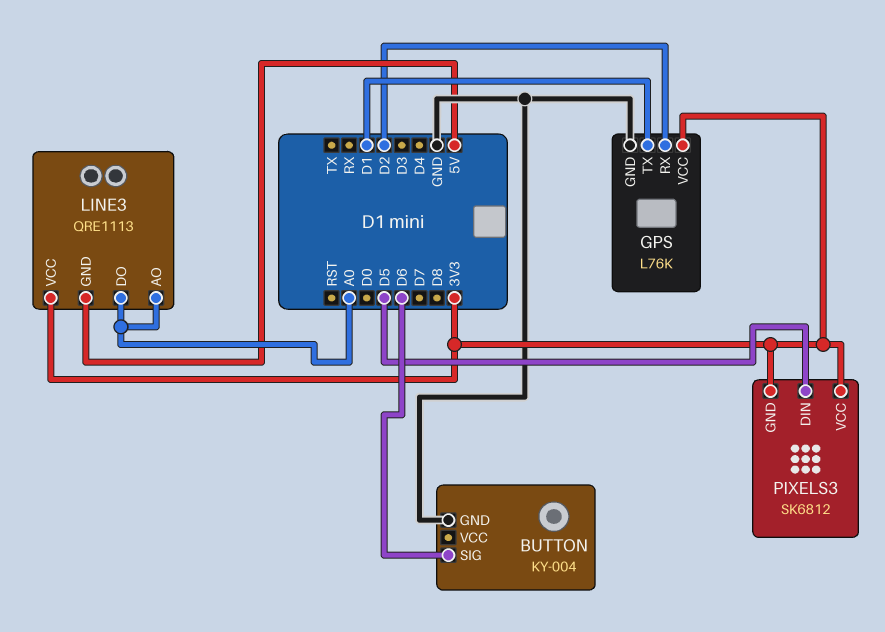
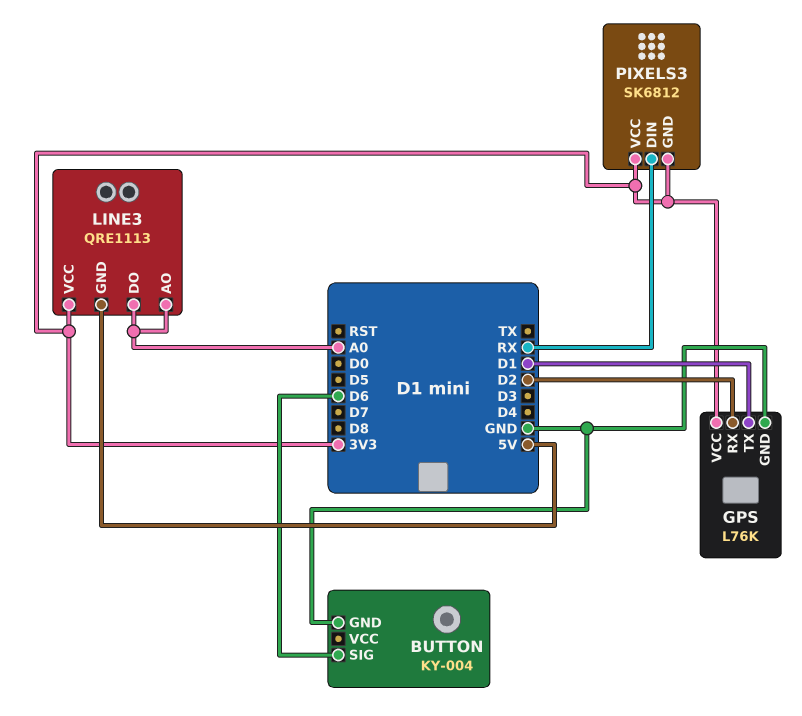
PIXELS3 pin DIN: D5 -> RX

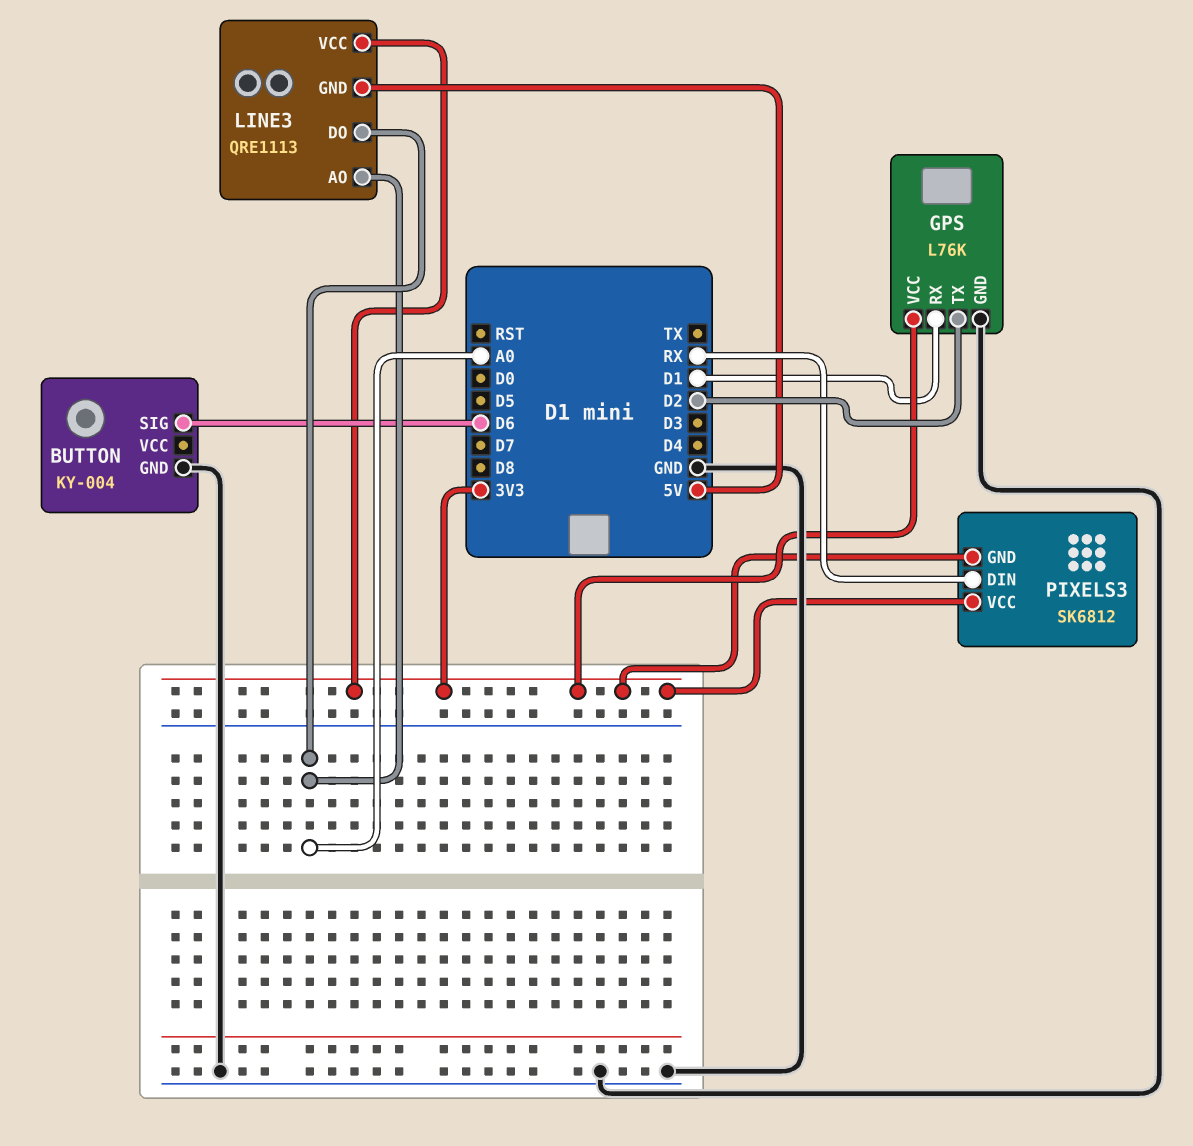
GPS pin RX: D2 -> D1
GPS pin TX: D1 -> D2

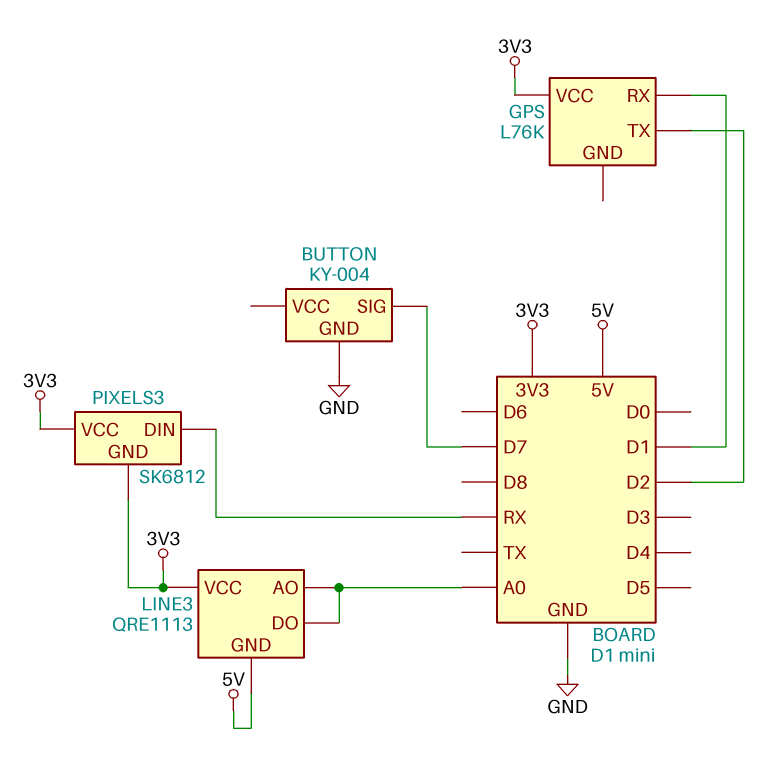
BUTTON pin SIG: D6 -> D7
GPS pin GND: GND -> none

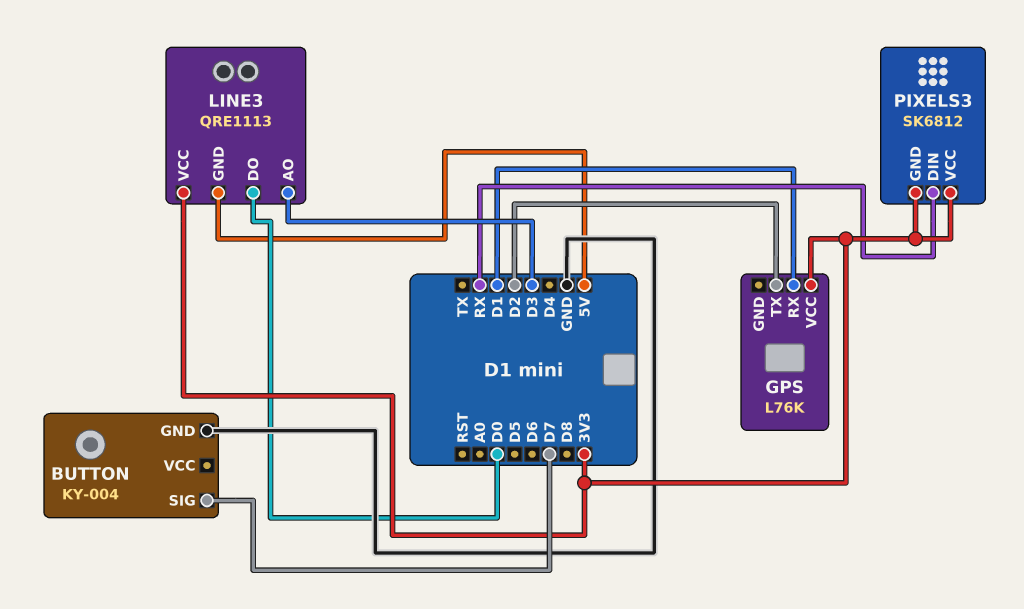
LINE3 pin AO: A0 -> D3
LINE3 pin DO: A0 -> D0

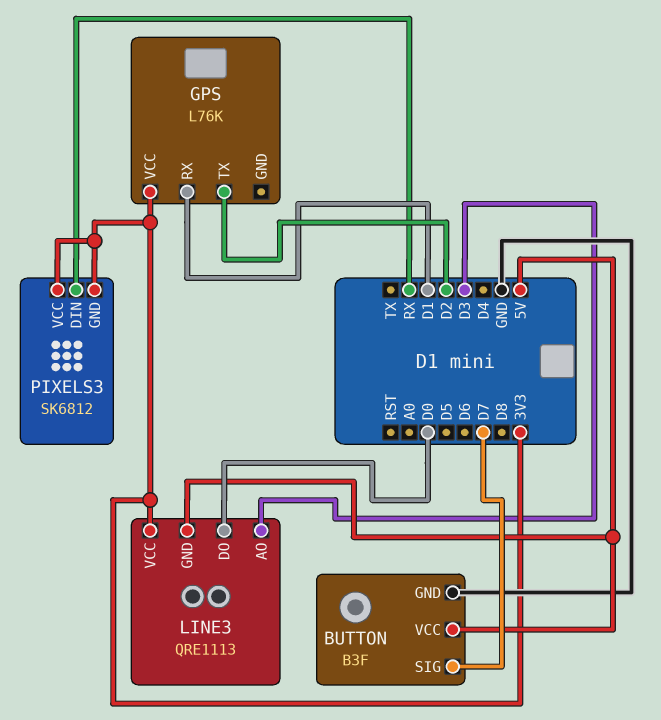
BUTTON: KY-004 -> B3F
BUTTON pin VCC: none -> 5V

